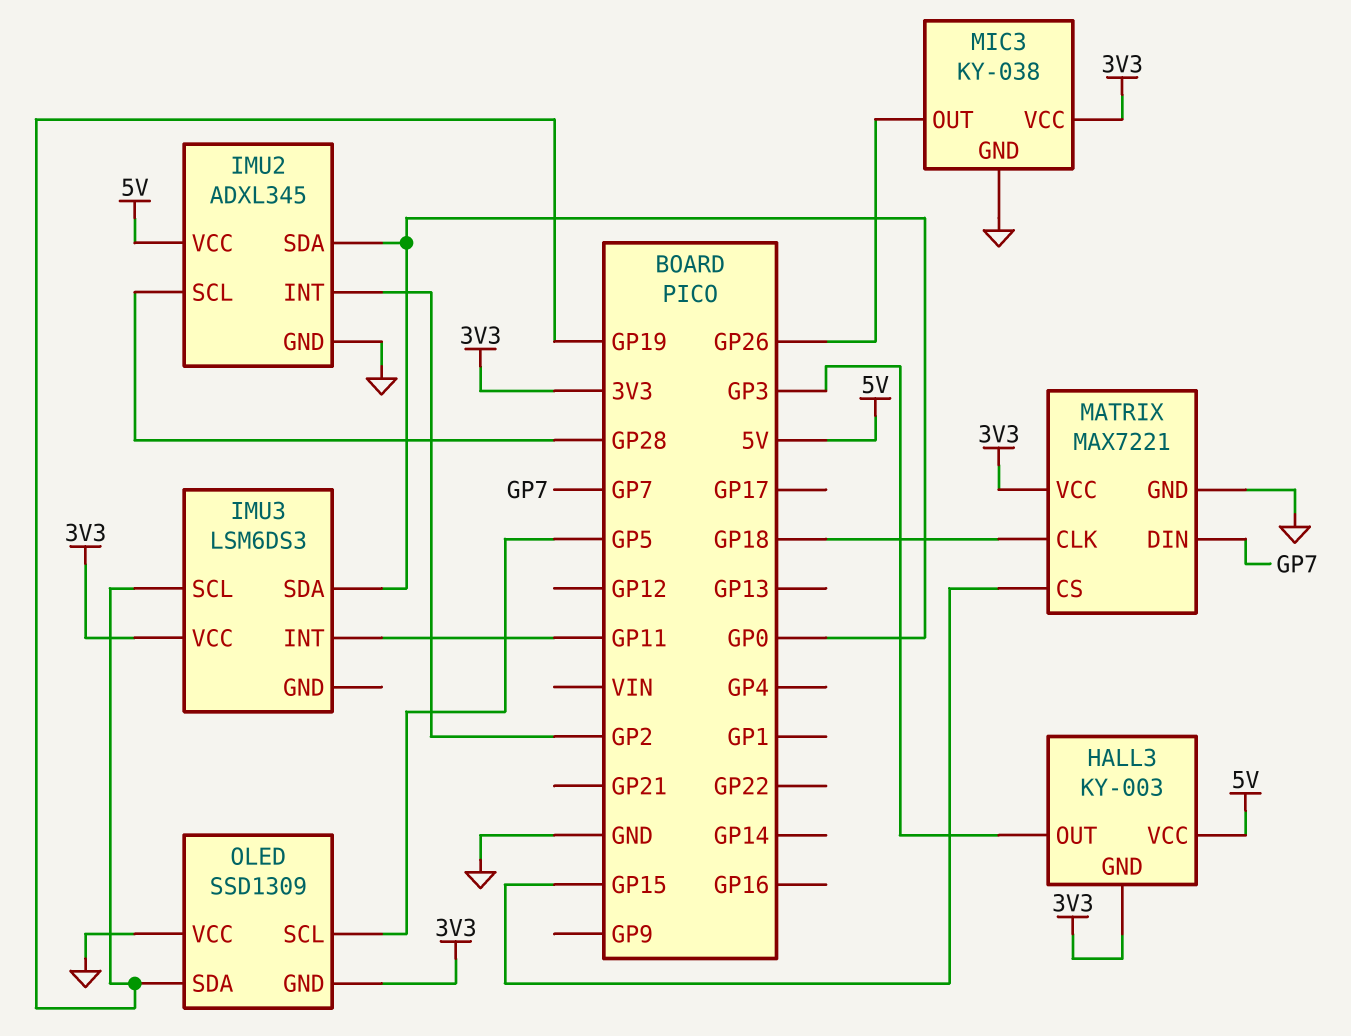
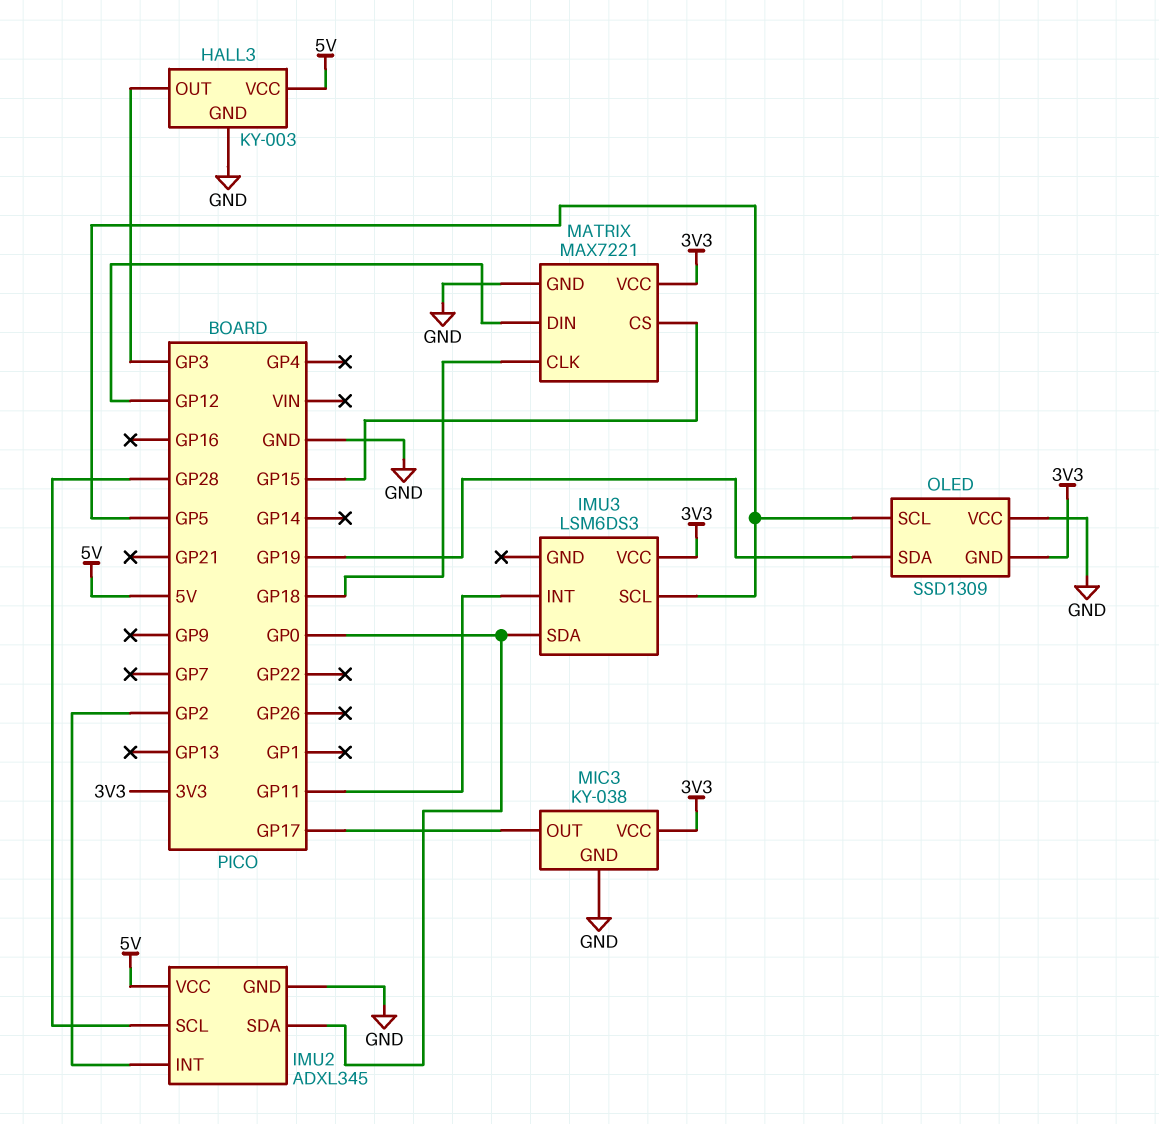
HALL3 pin GND: 3V3 -> GND
IMU3 pin SCL: GP19 -> GP5
MATRIX pin DIN: GP7 -> GP12
MIC3 pin OUT: GP26 -> GP17

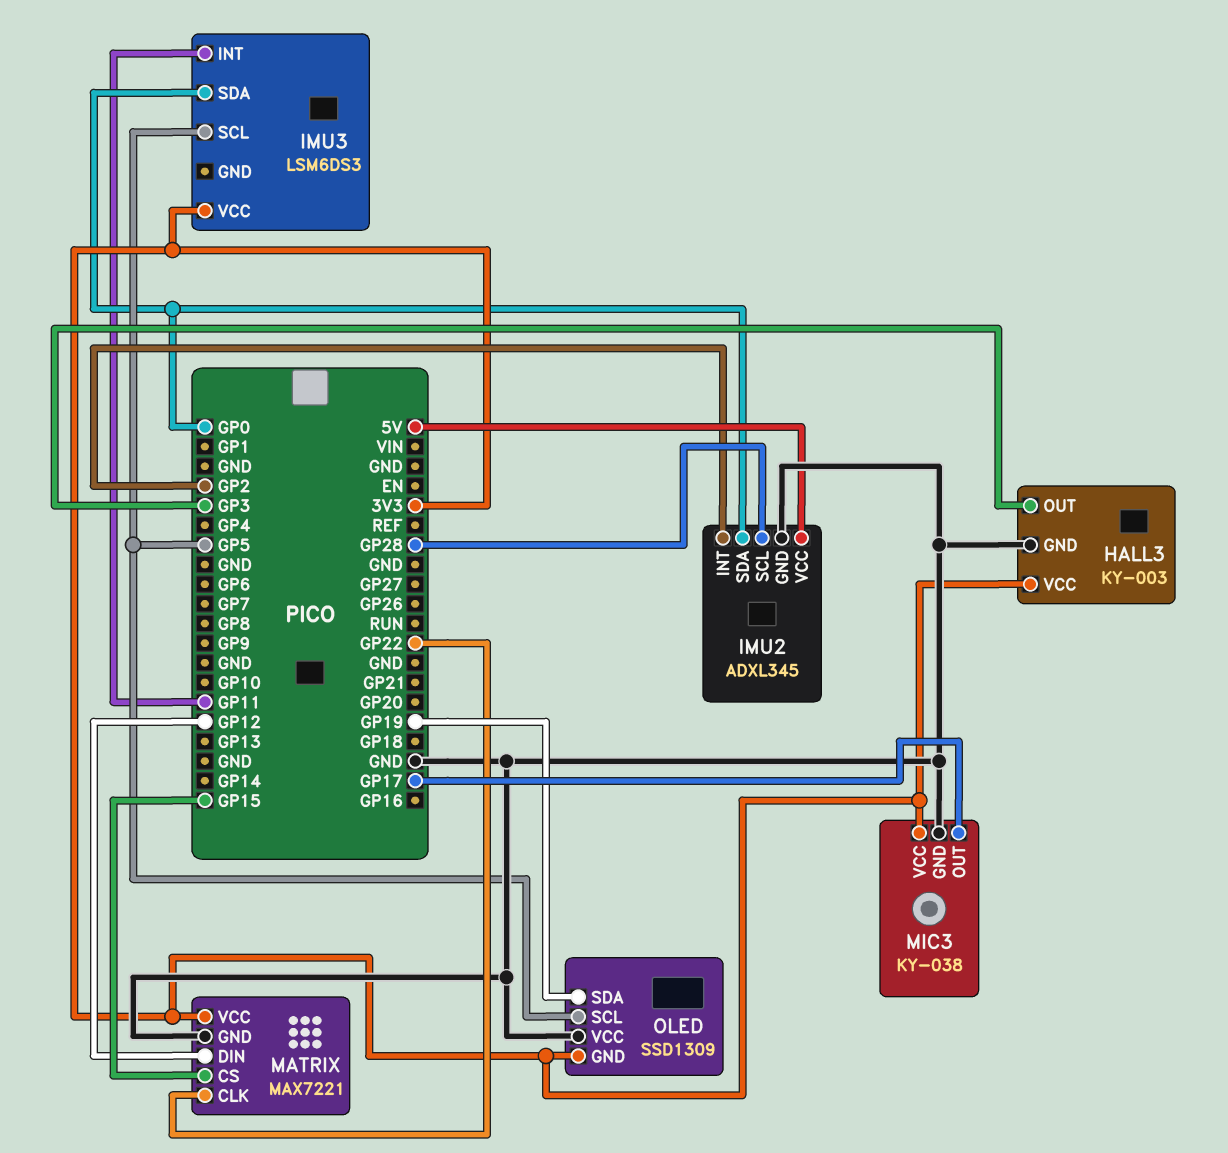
HALL3 pin VCC: 5V -> 3V3
MATRIX pin CLK: GP18 -> GP22

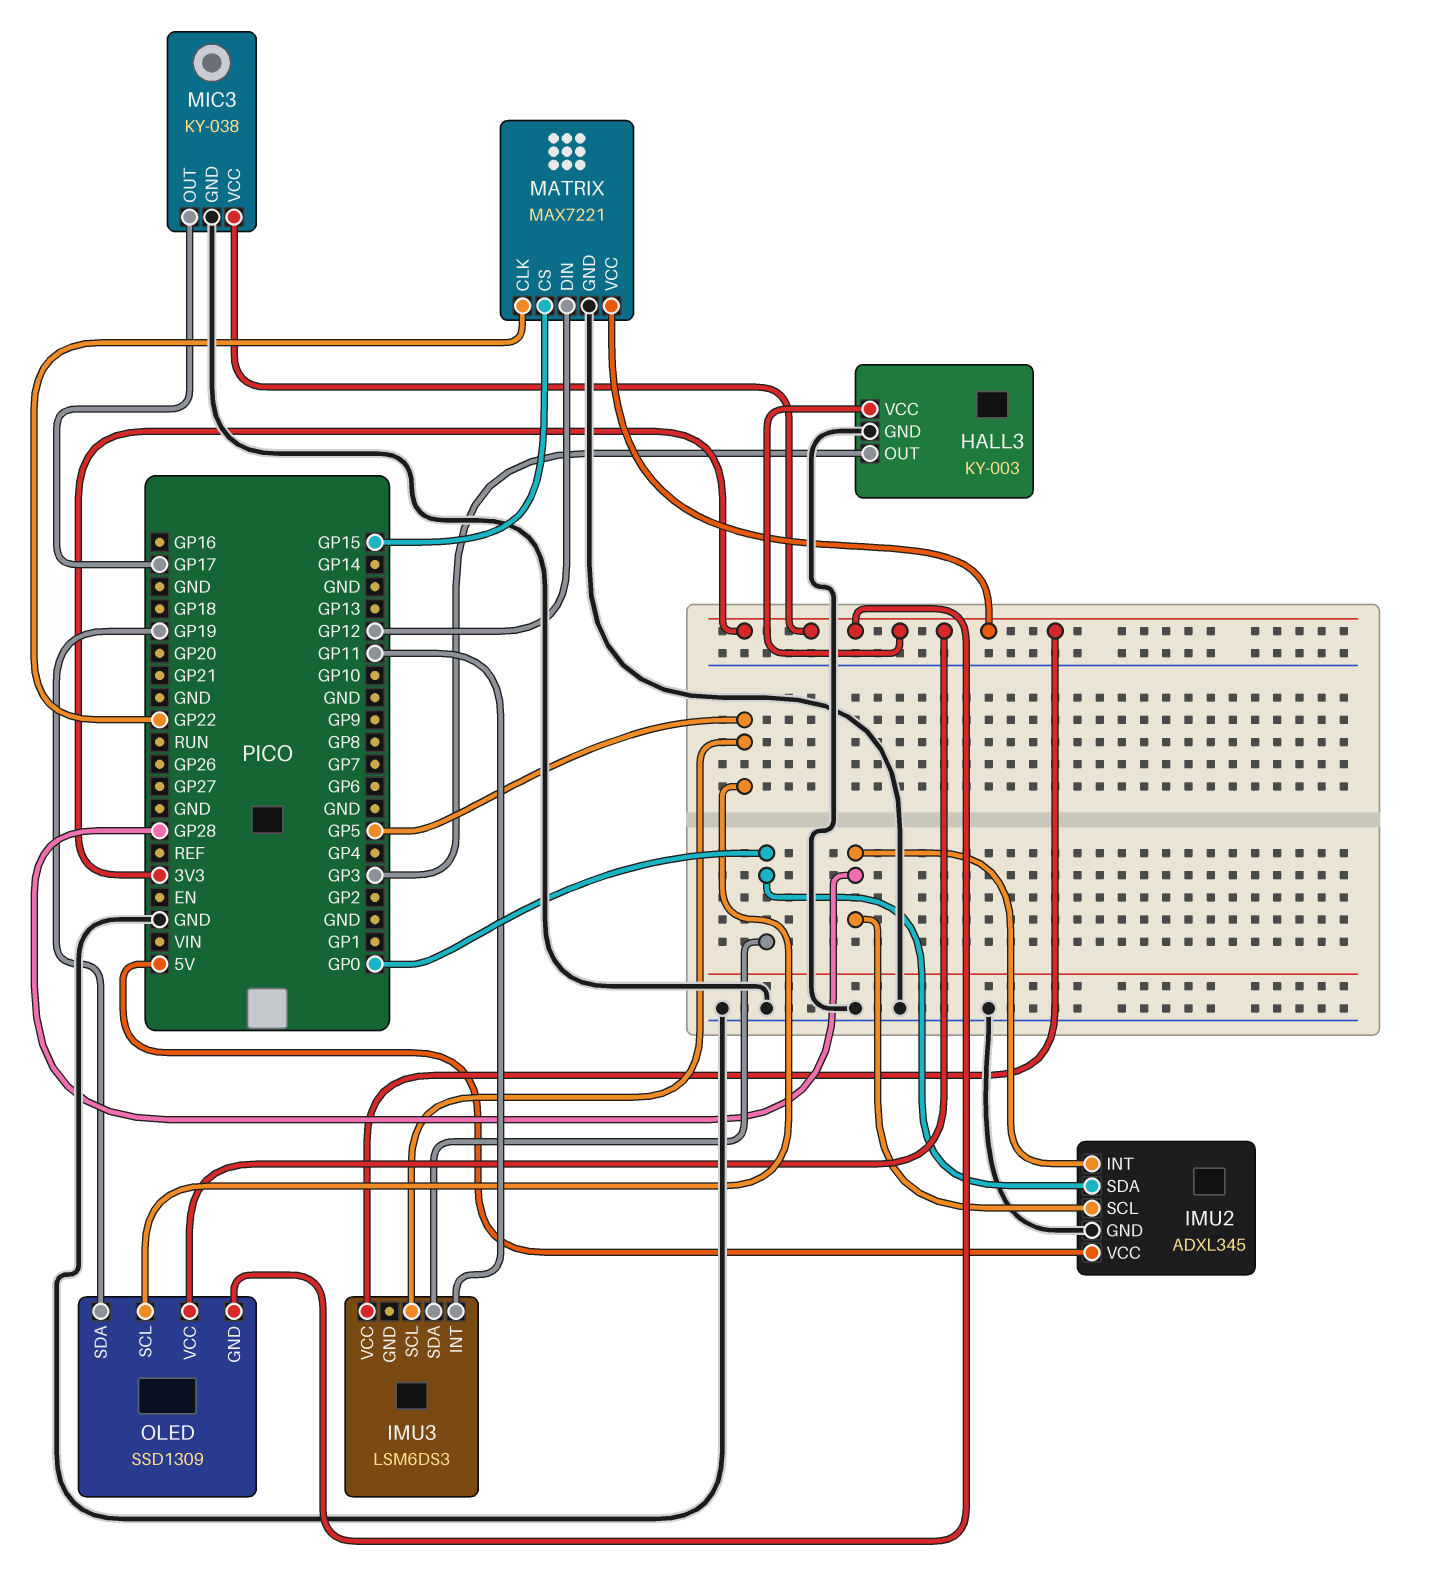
IMU2 pin INT: GP2 -> GP28
OLED pin VCC: GND -> 3V3

